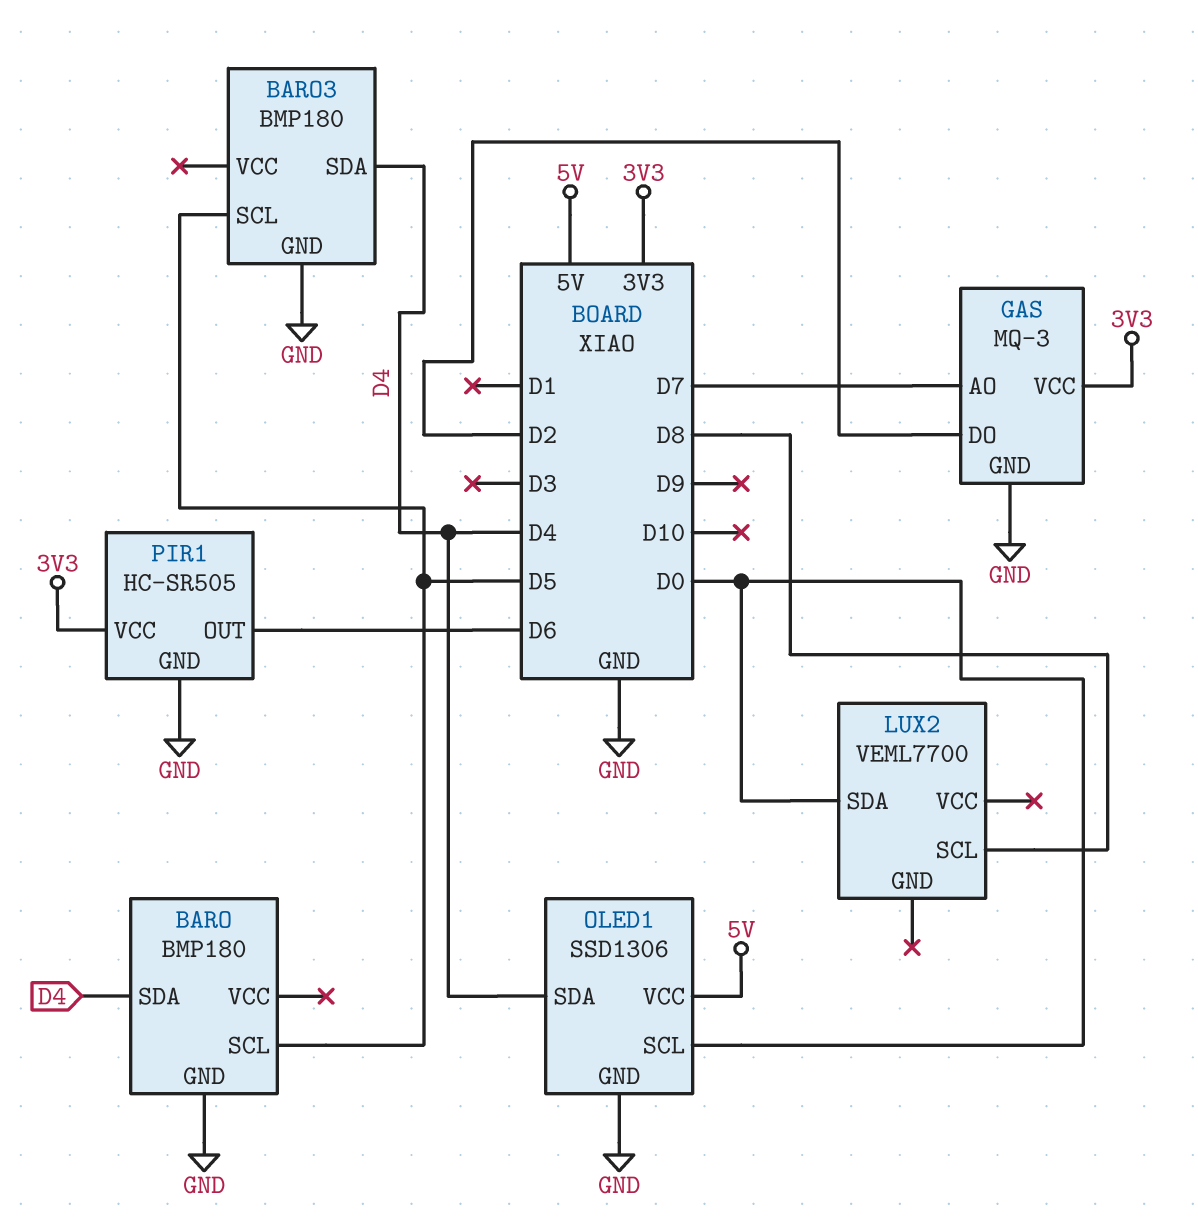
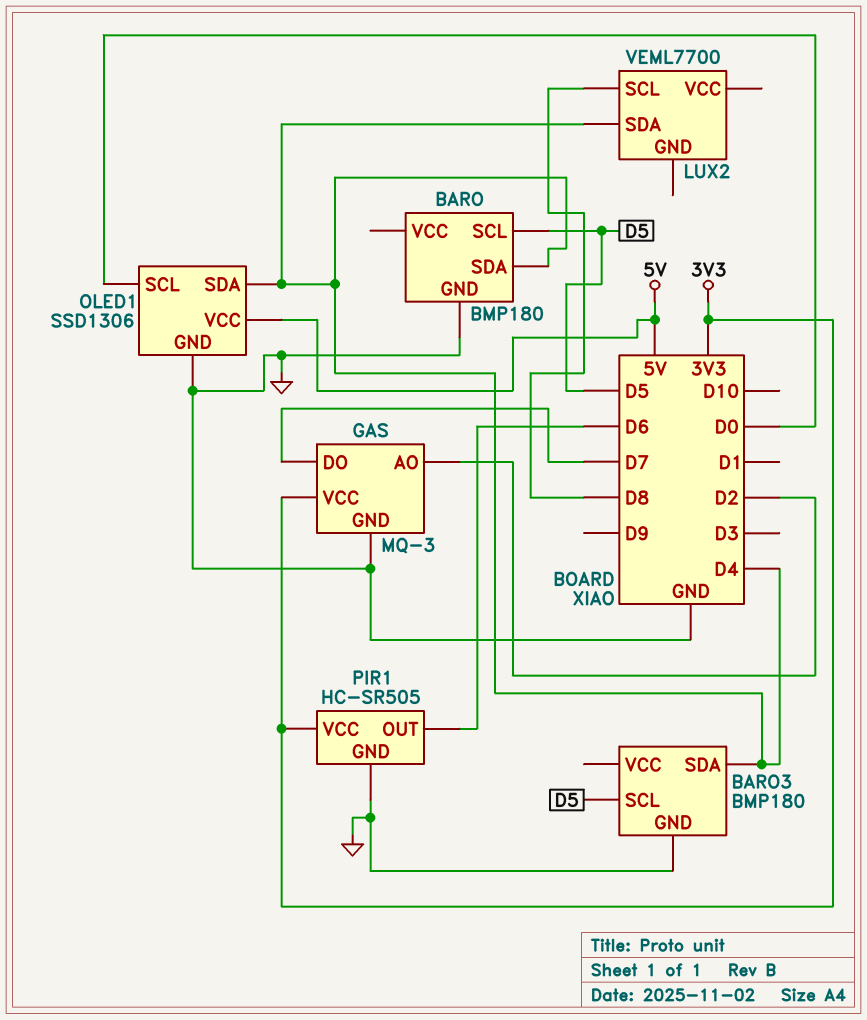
GAS pin AO: D7 -> D2
GAS pin DO: D2 -> D7
LUX2 pin SDA: D0 -> D4

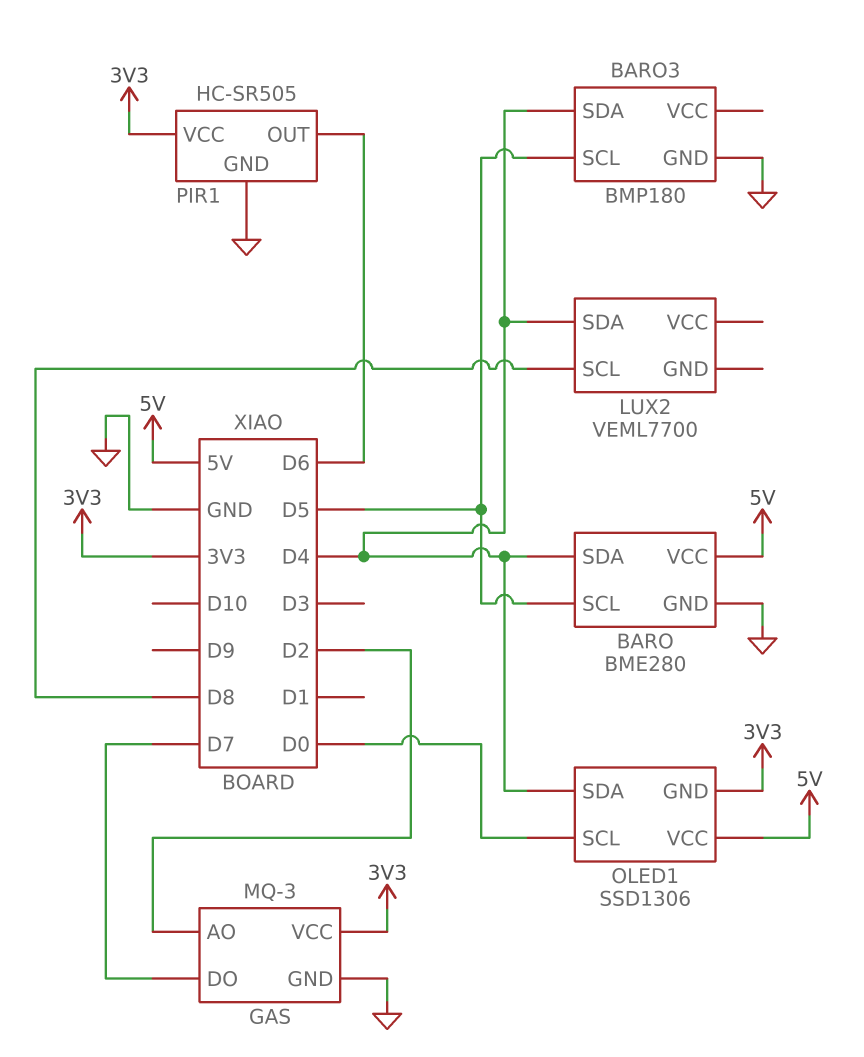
BARO: BMP180 -> BME280
BARO pin VCC: none -> 5V
OLED1 pin GND: GND -> 3V3

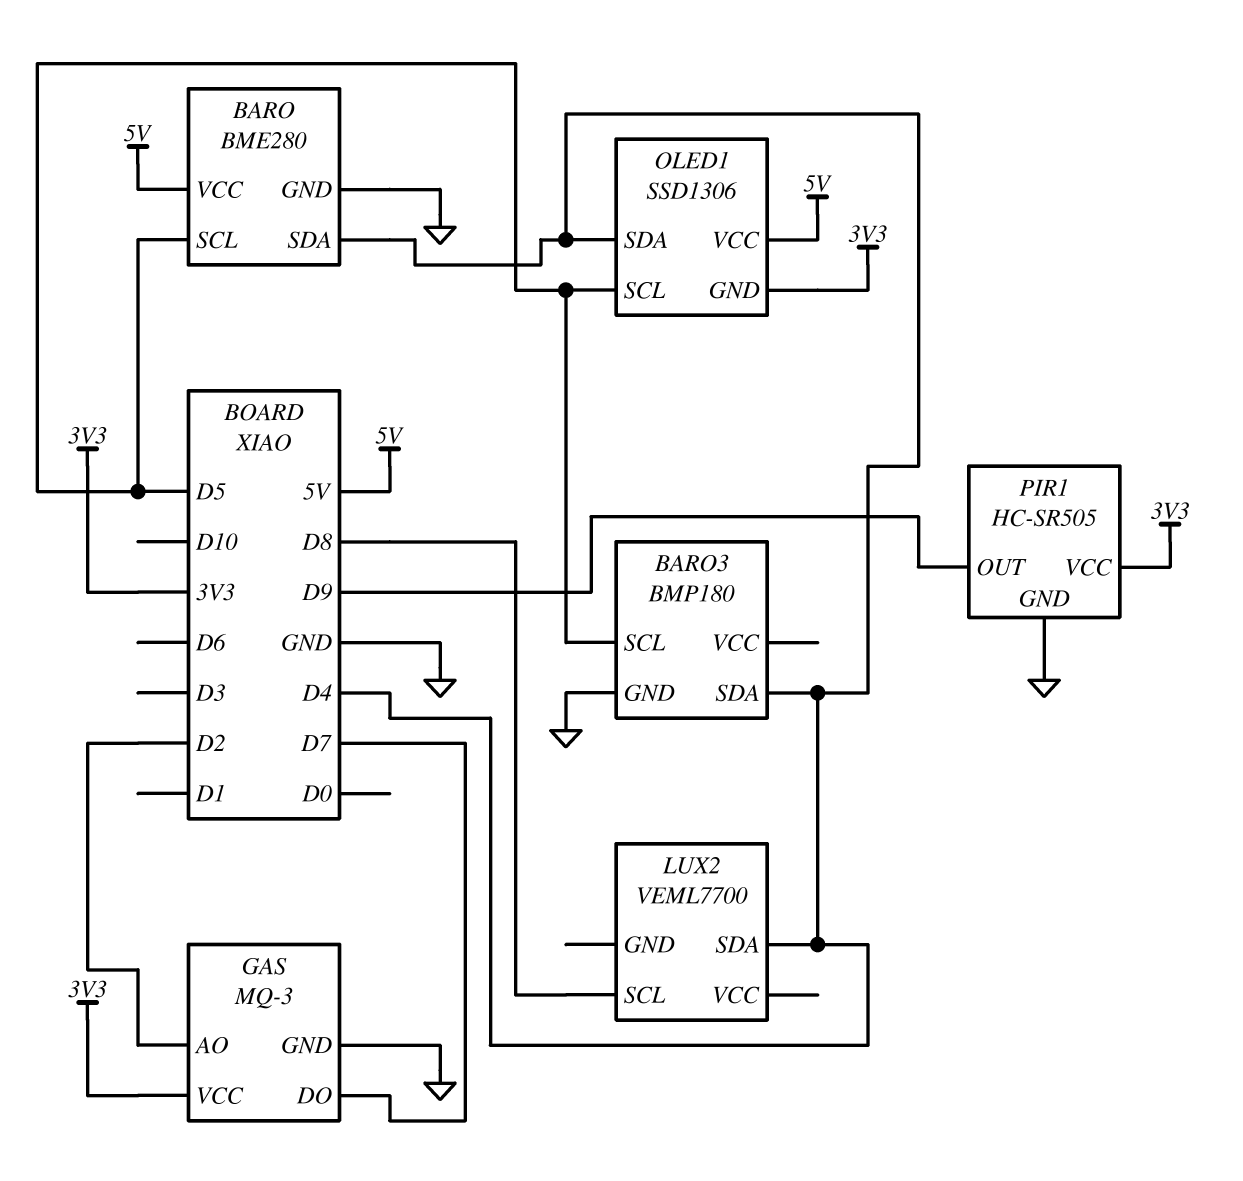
OLED1 pin SCL: D0 -> D5
PIR1 pin OUT: D6 -> D9

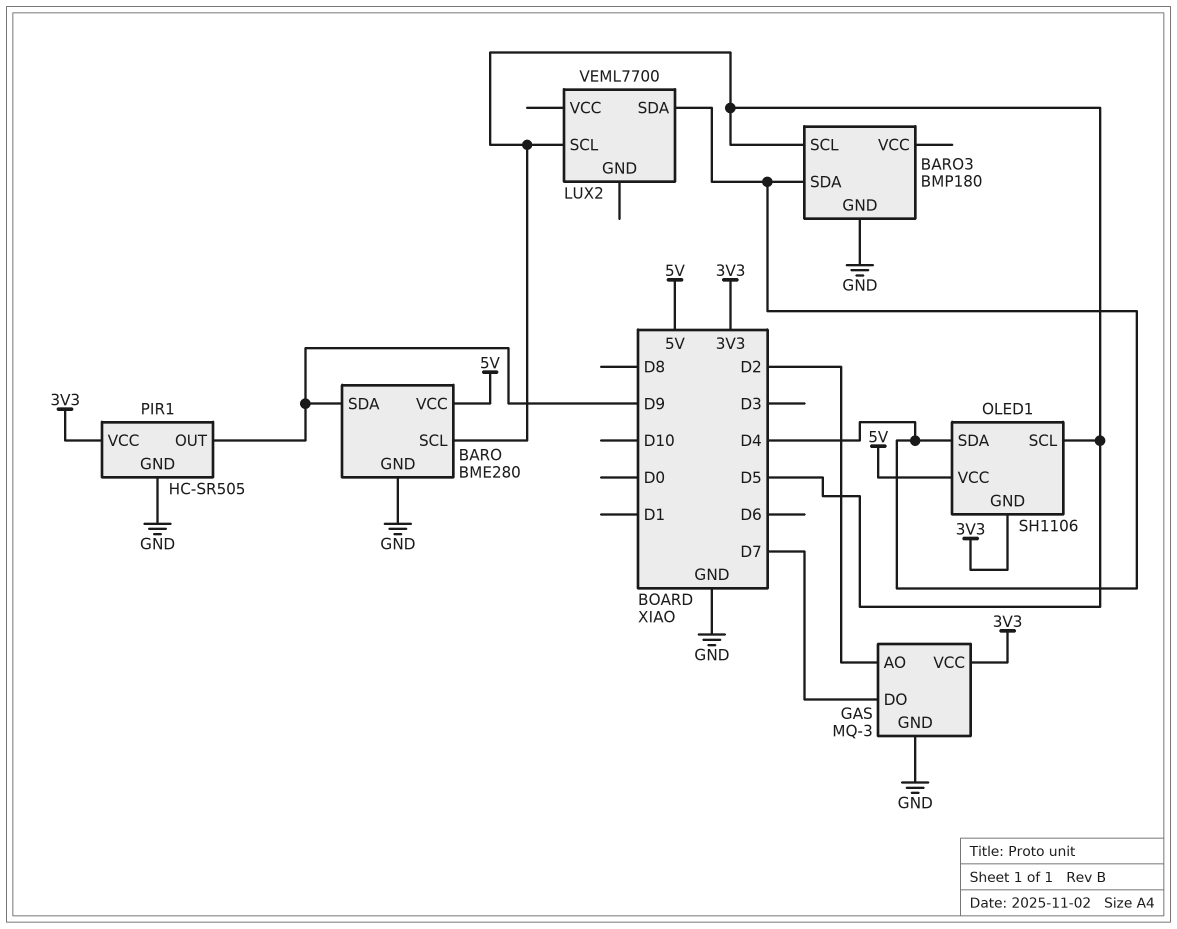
BARO pin SDA: D4 -> D9
LUX2 pin SCL: D8 -> D5
OLED1: SSD1306 -> SH1106

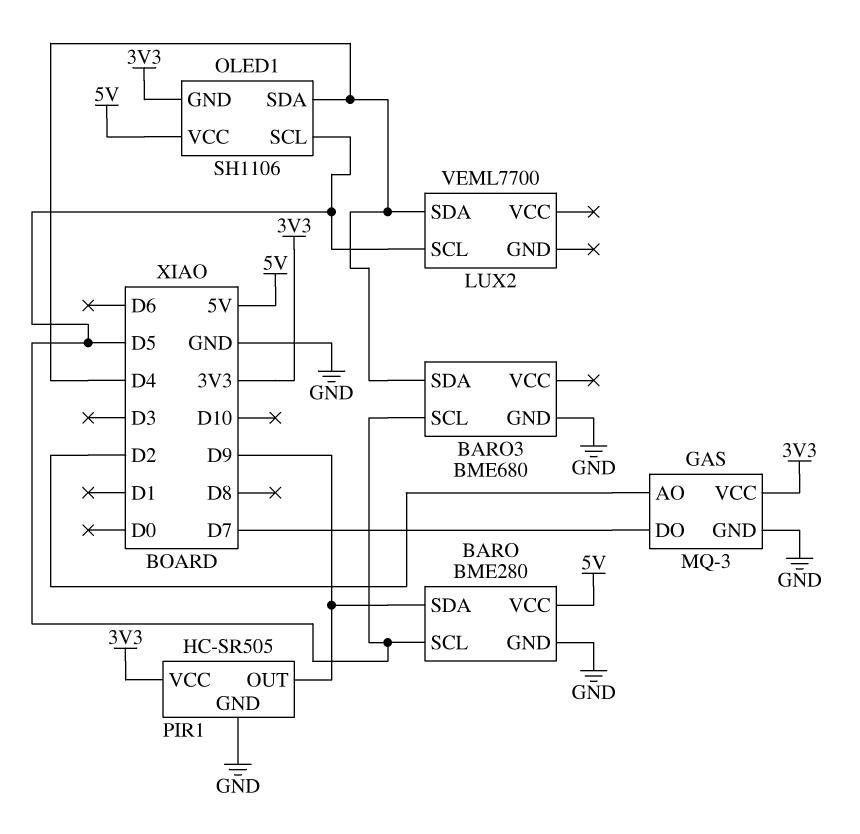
BARO3: BMP180 -> BME680

